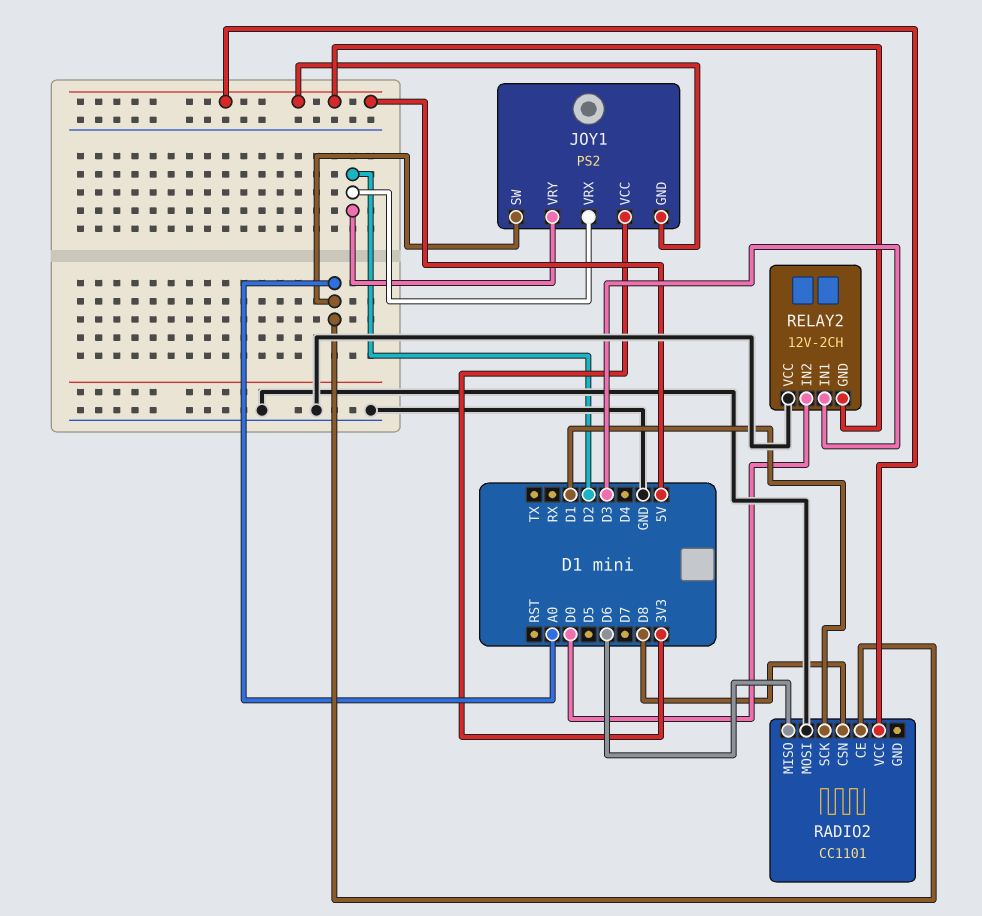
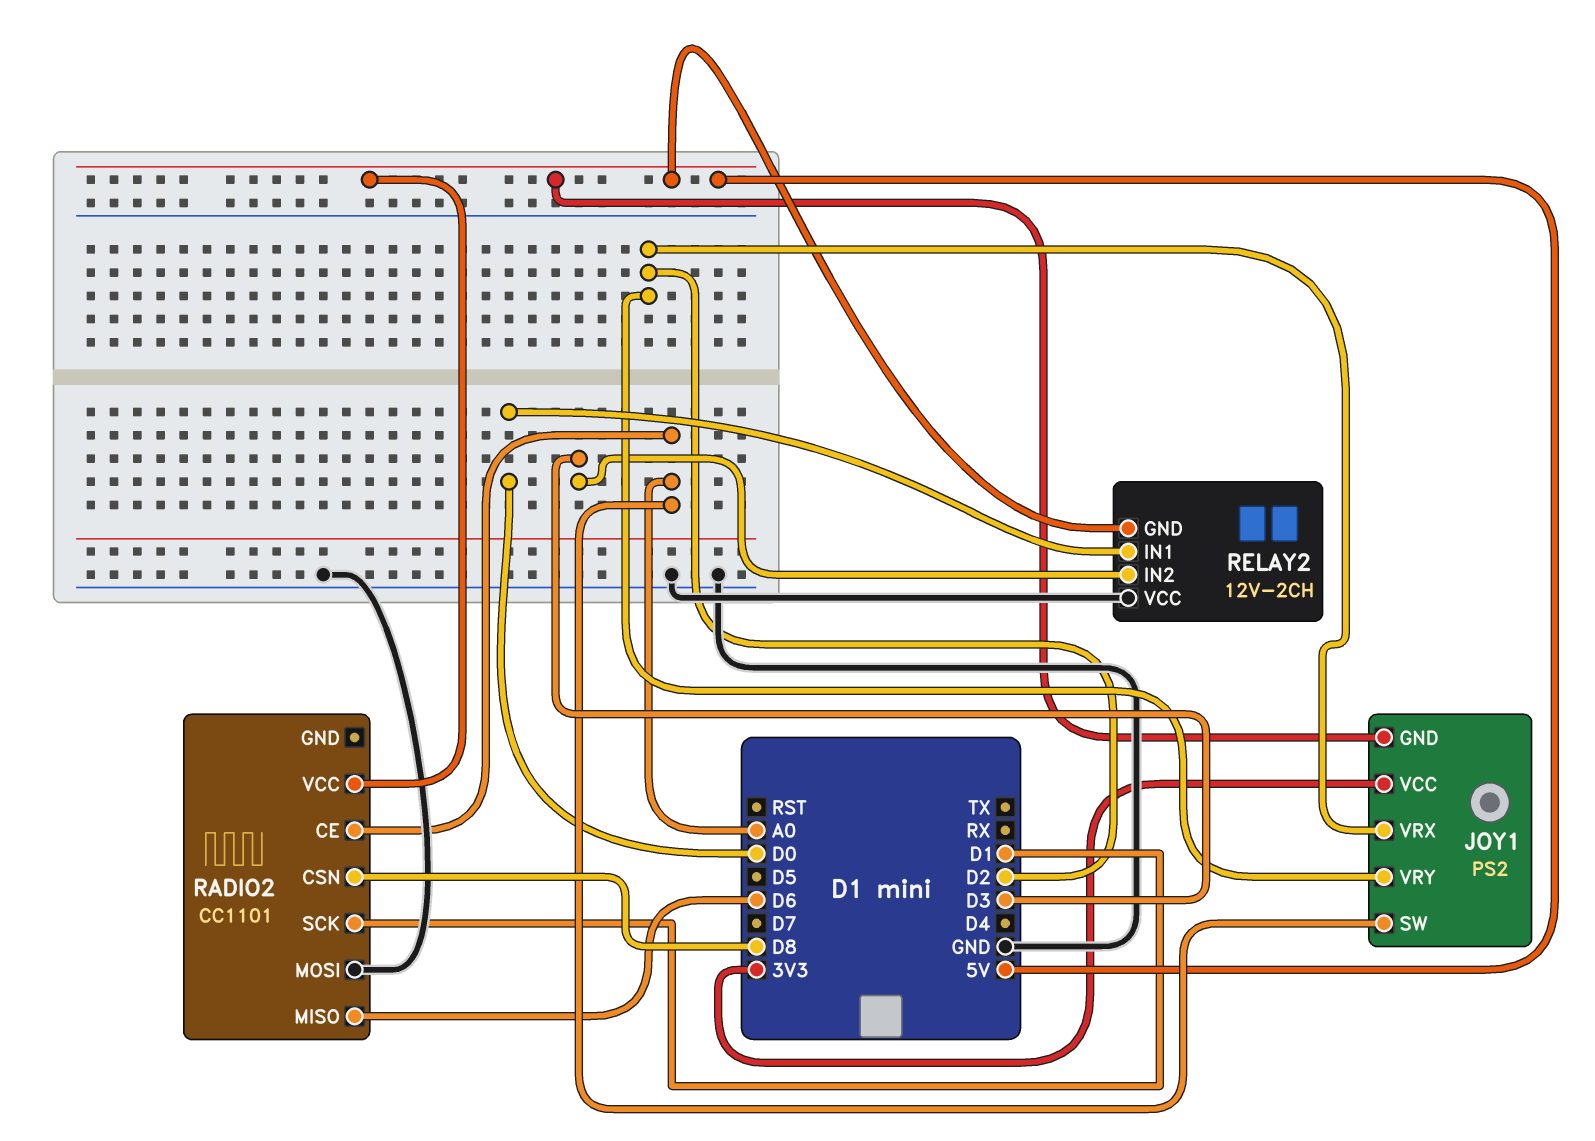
RELAY2 pin IN1: D3 -> D0
RELAY2 pin IN2: D0 -> D3

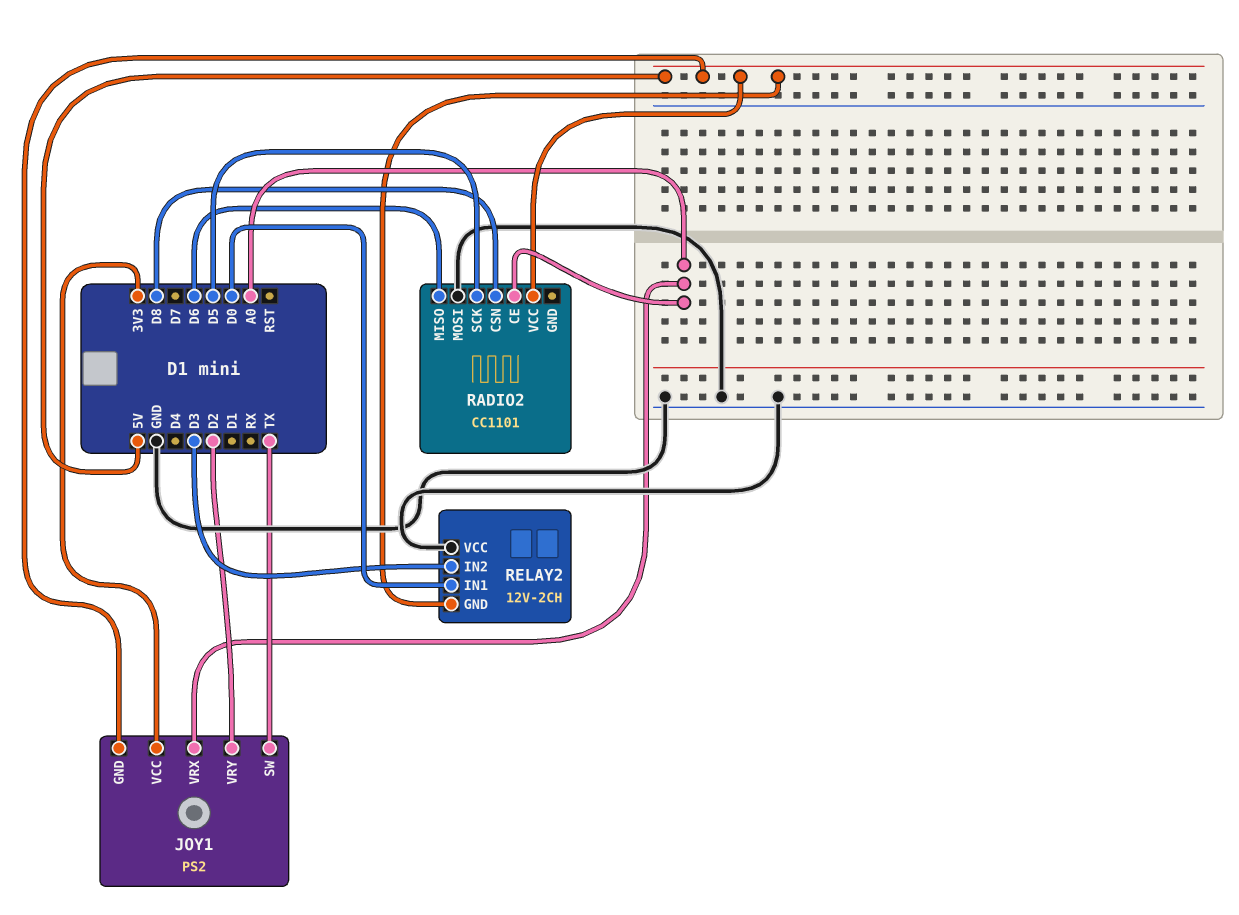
JOY1 pin SW: A0 -> TX
JOY1 pin VRX: D2 -> A0
RADIO2 pin SCK: D1 -> D5

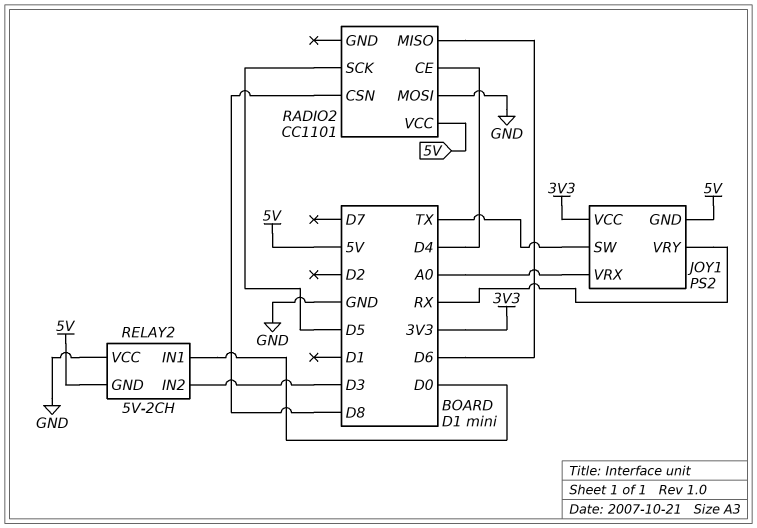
JOY1 pin VRY: D2 -> RX
RADIO2 pin CE: A0 -> D4
RELAY2: 12V-2CH -> 5V-2CH

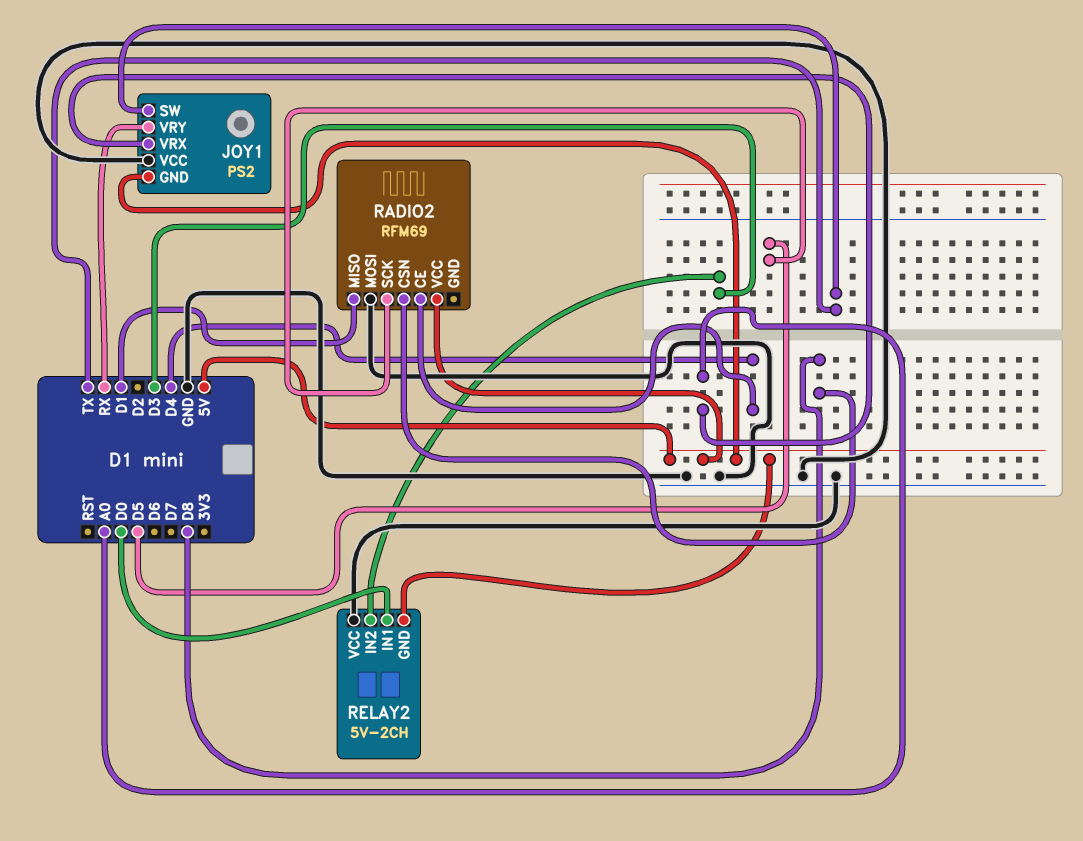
JOY1 pin VCC: 3V3 -> GND
RADIO2: CC1101 -> RFM69
RADIO2 pin MISO: D6 -> D1

